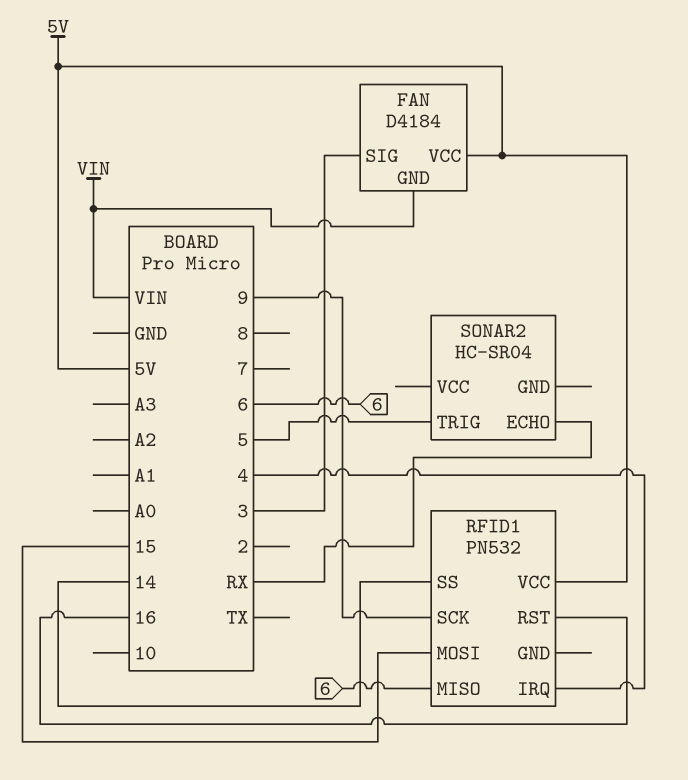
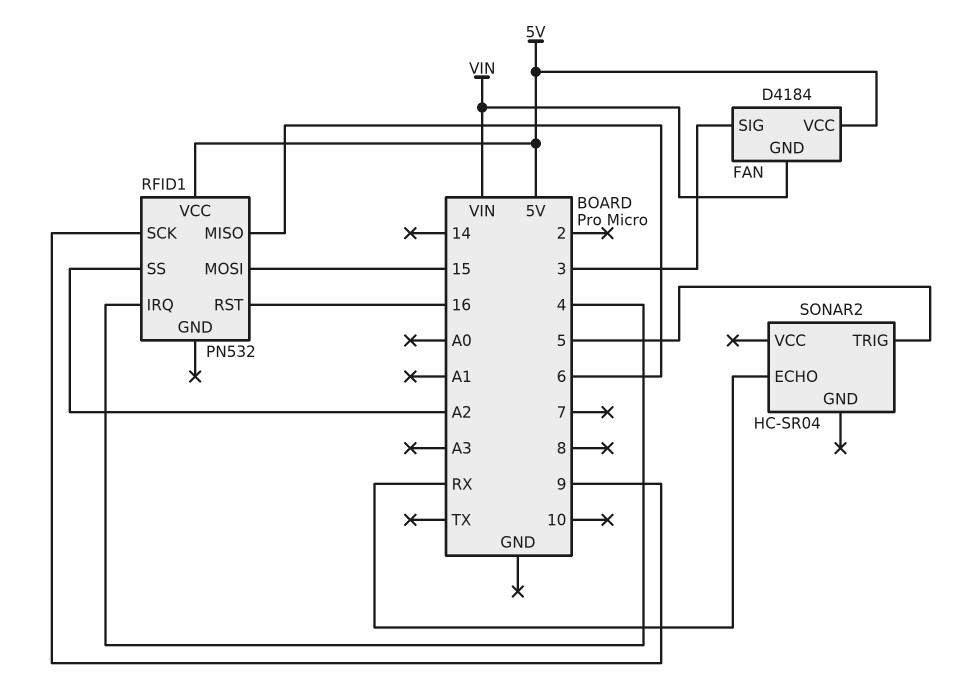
RFID1 pin SS: 14 -> A2

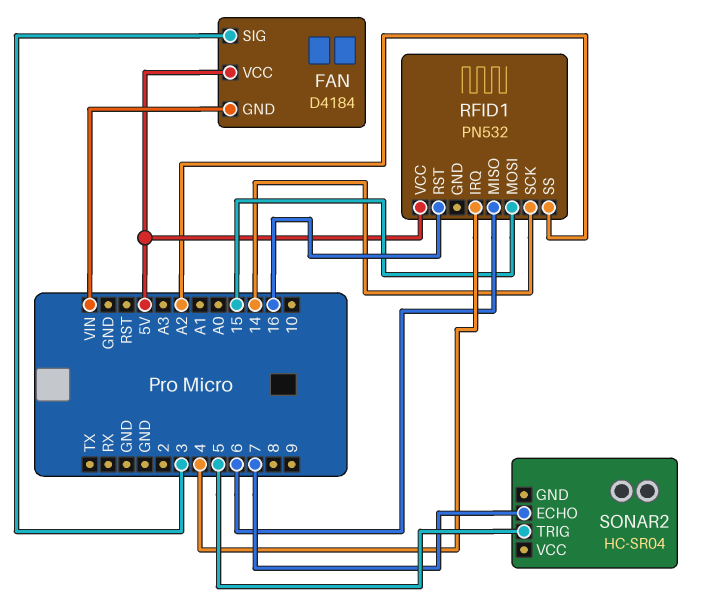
RFID1 pin SCK: 9 -> 14
SONAR2 pin ECHO: RX -> 7

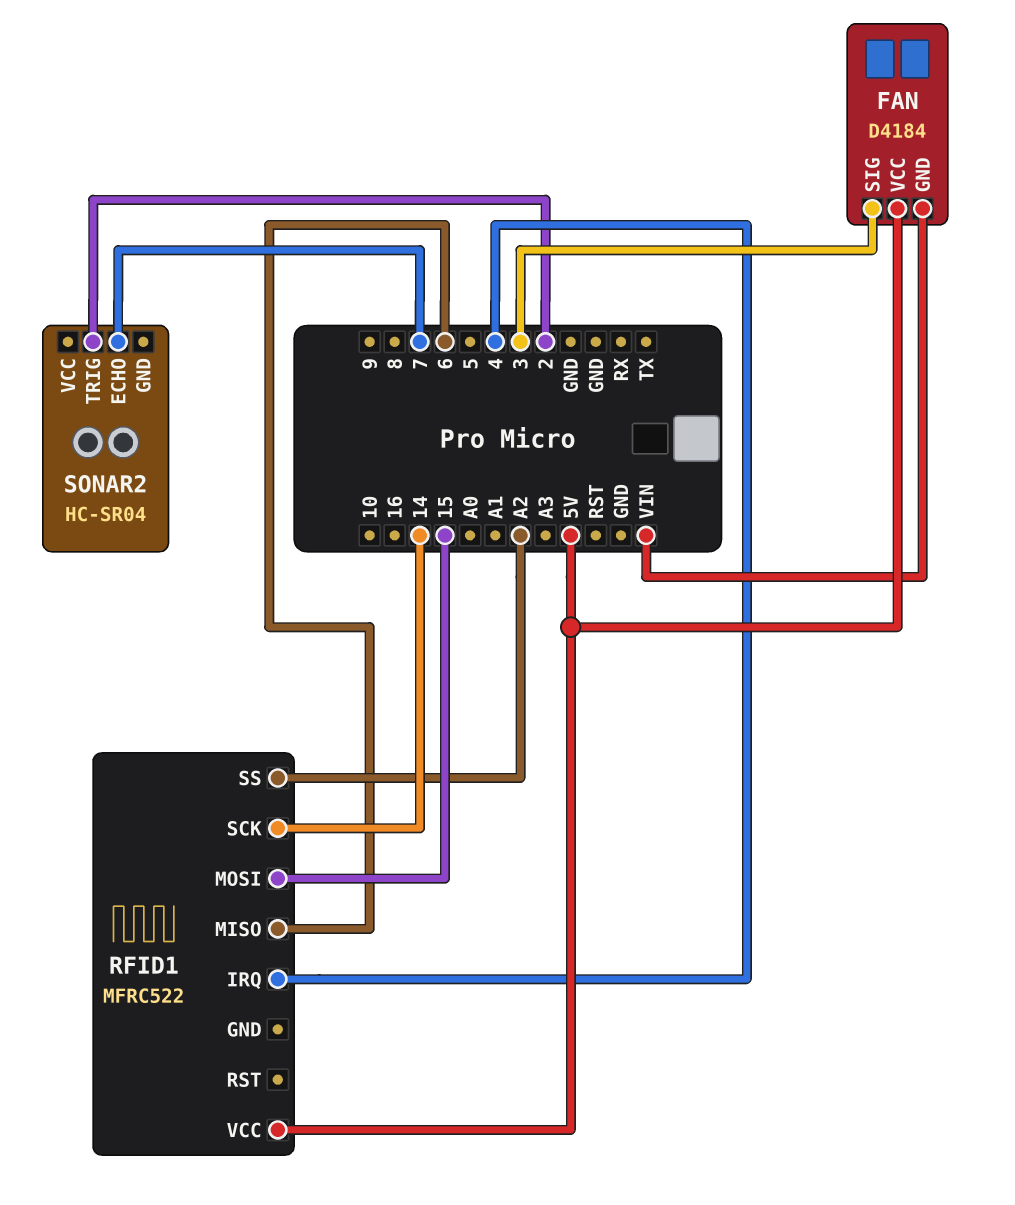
RFID1: PN532 -> MFRC522
RFID1 pin RST: 16 -> none
SONAR2 pin TRIG: 5 -> 2

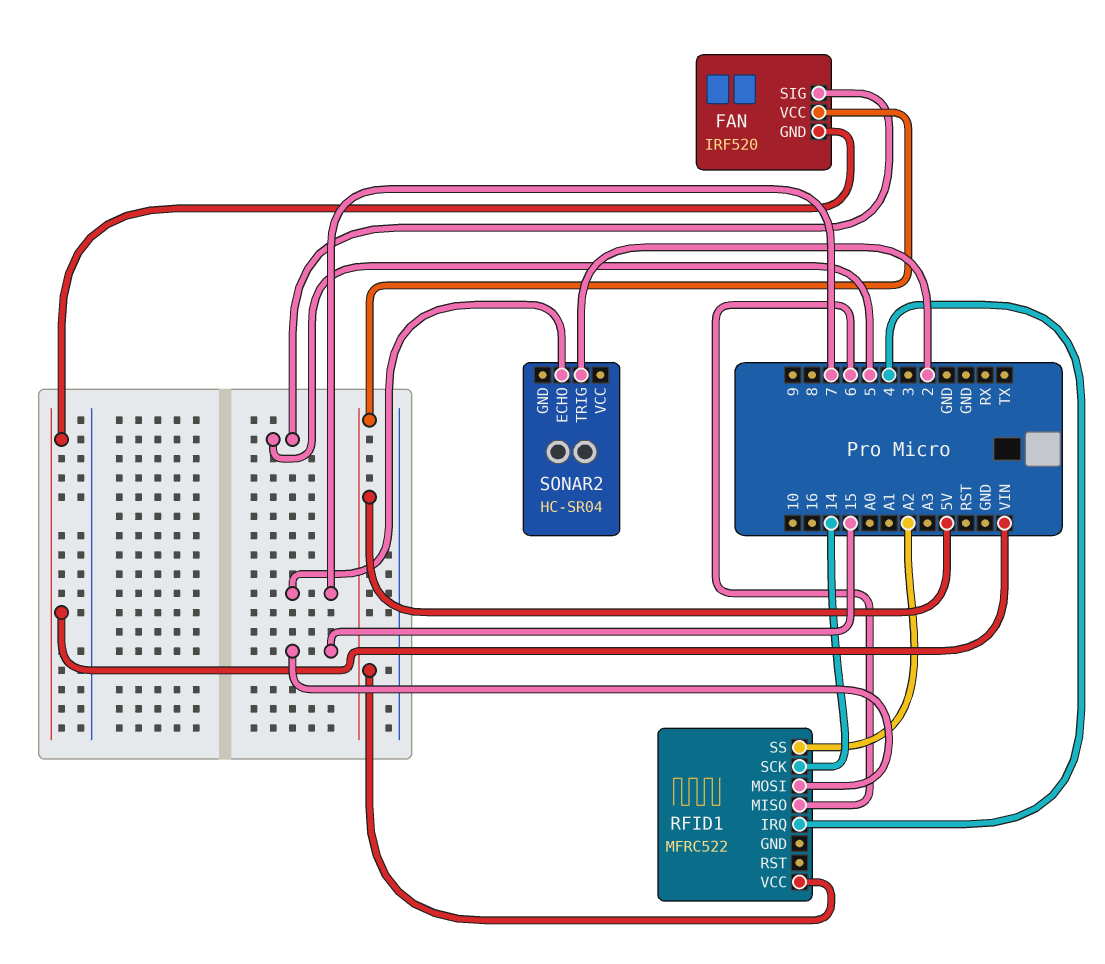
FAN: D4184 -> IRF520
FAN pin SIG: 3 -> 5

